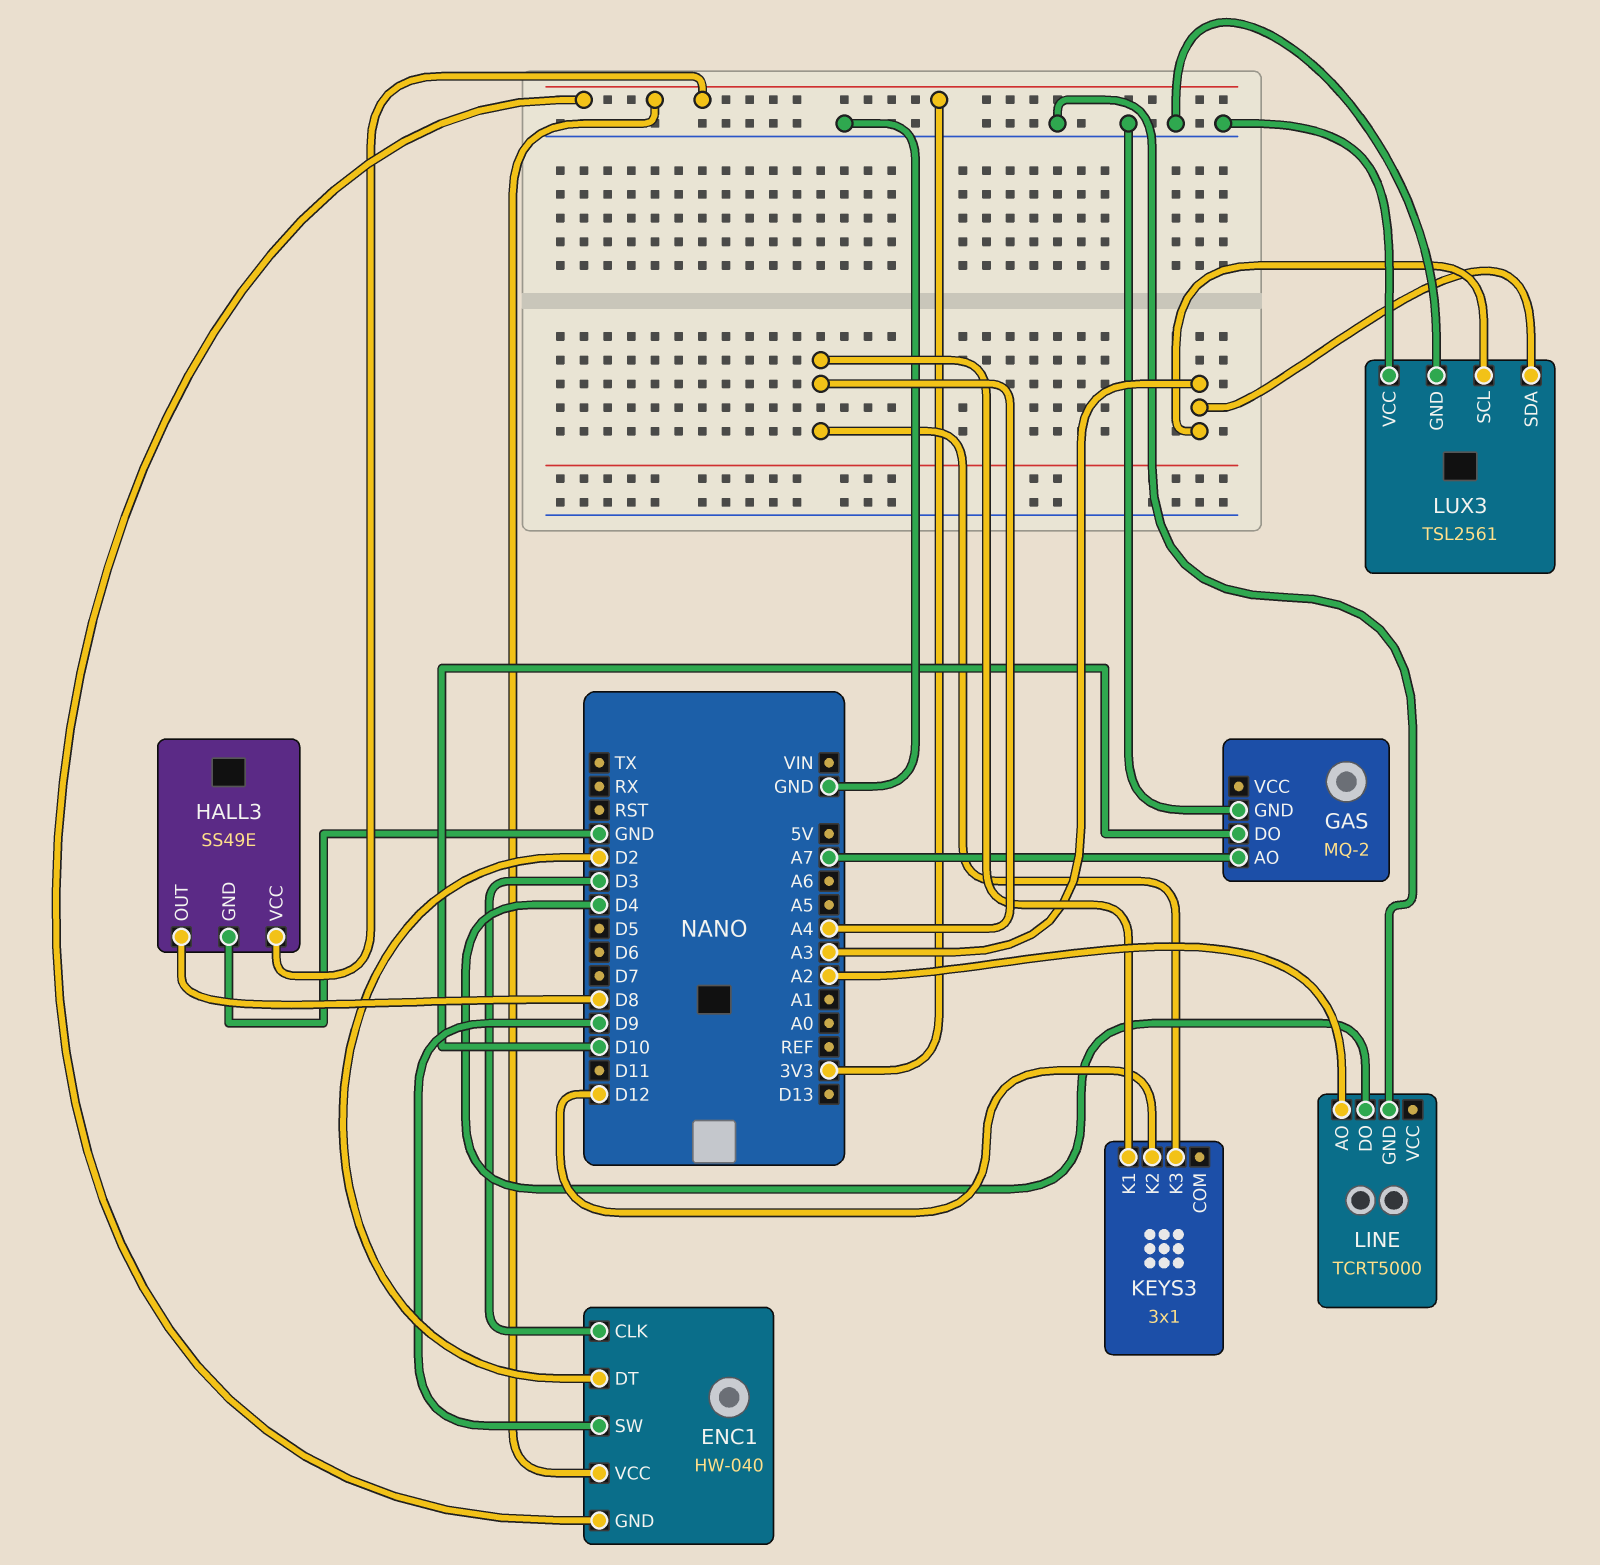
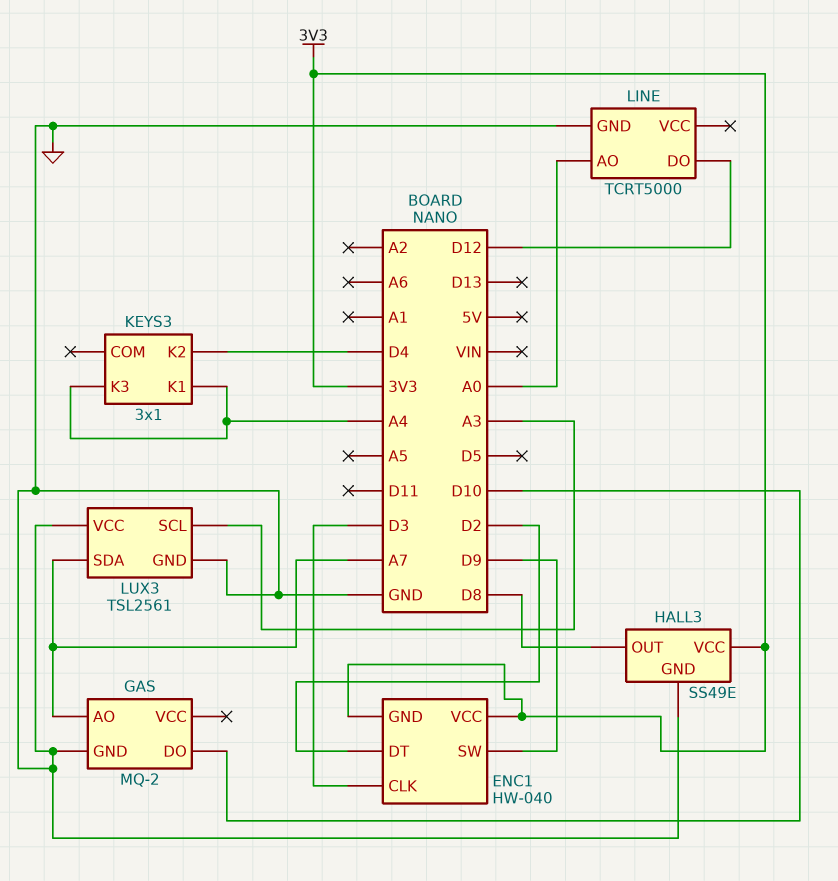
KEYS3 pin K2: D12 -> D4
LINE pin AO: A2 -> A0
LINE pin DO: D4 -> D12
LUX3 pin SDA: A3 -> A7

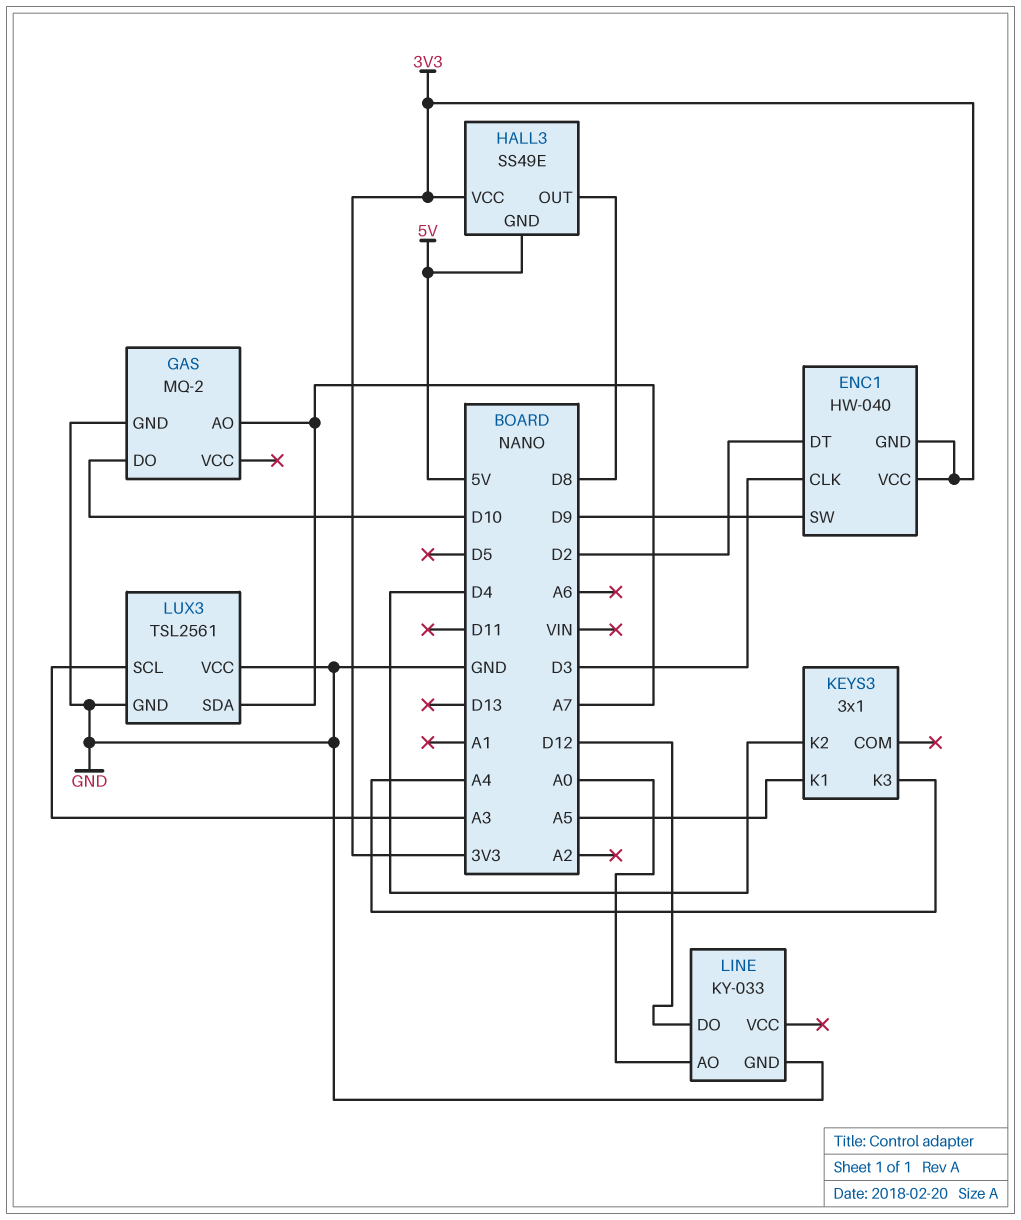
HALL3 pin GND: GND -> 5V
KEYS3 pin K1: A4 -> A5
LINE: TCRT5000 -> KY-033

